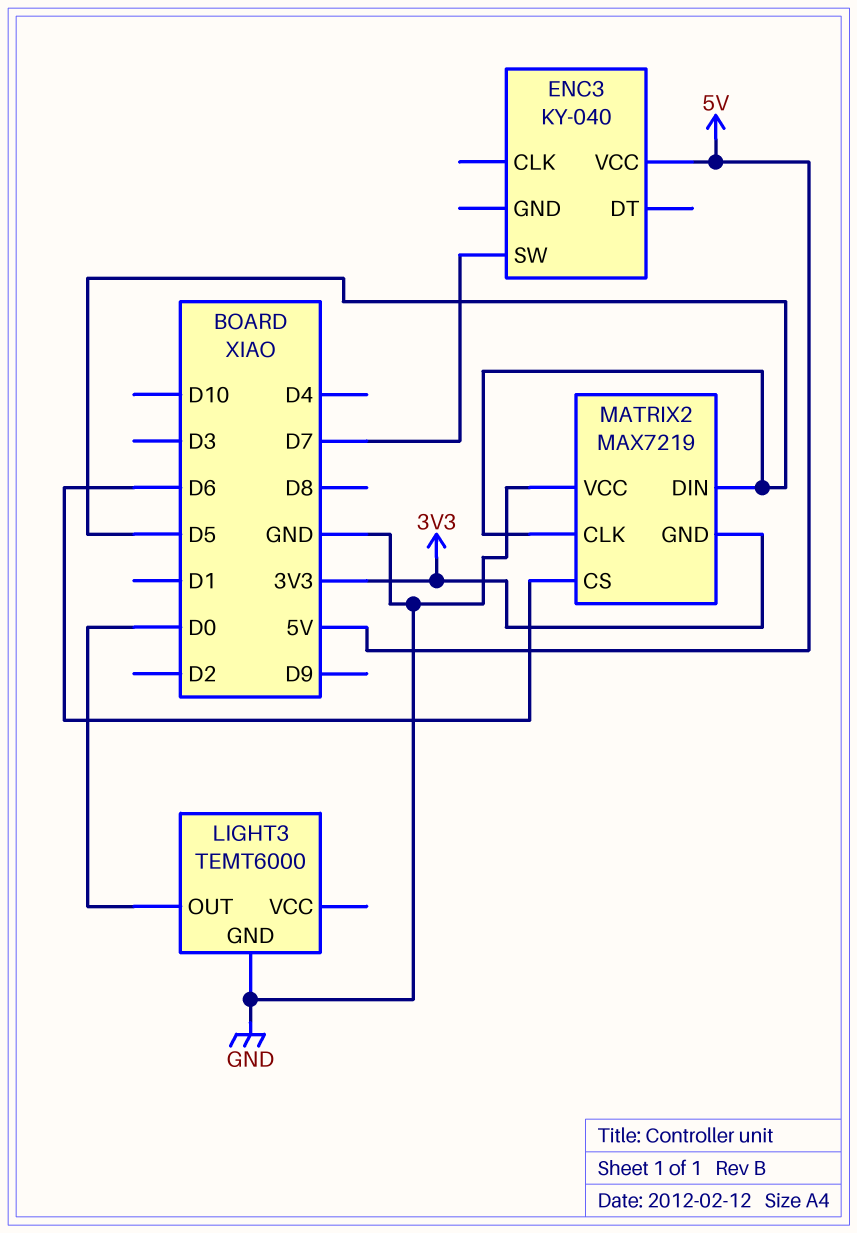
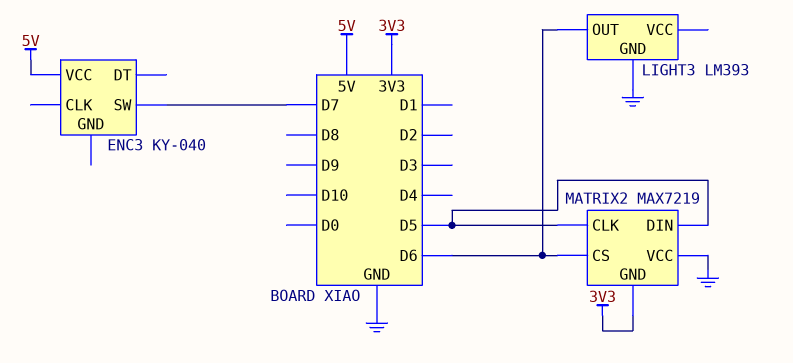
LIGHT3: TEMT6000 -> LM393
LIGHT3 pin OUT: D0 -> D6

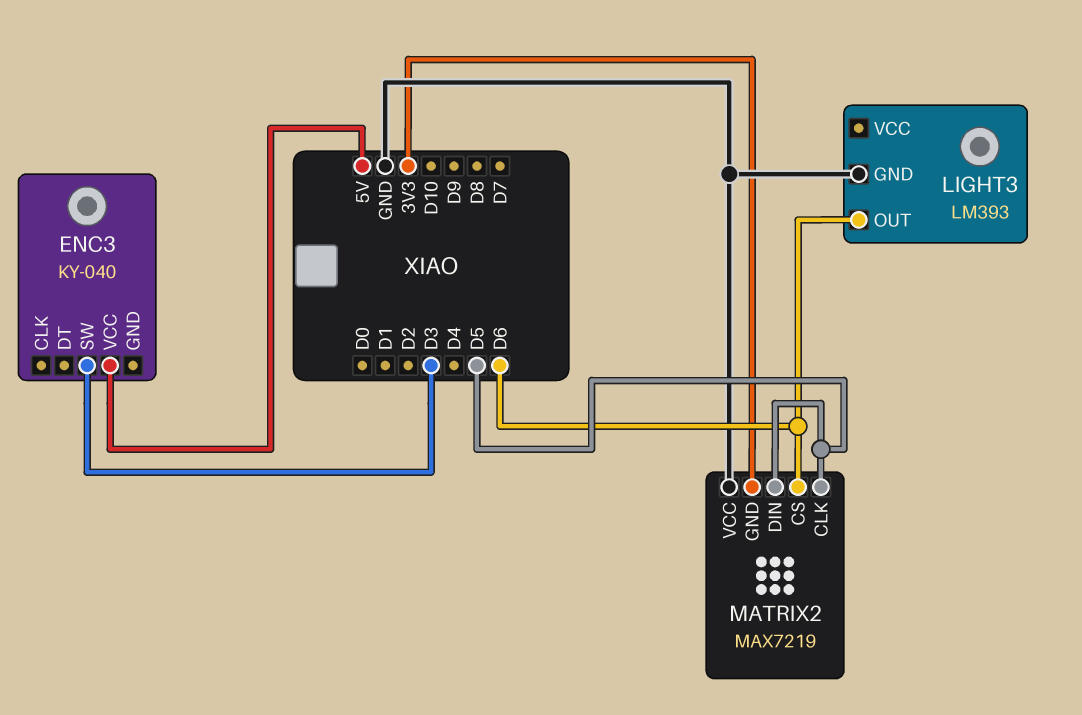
ENC3 pin SW: D7 -> D3

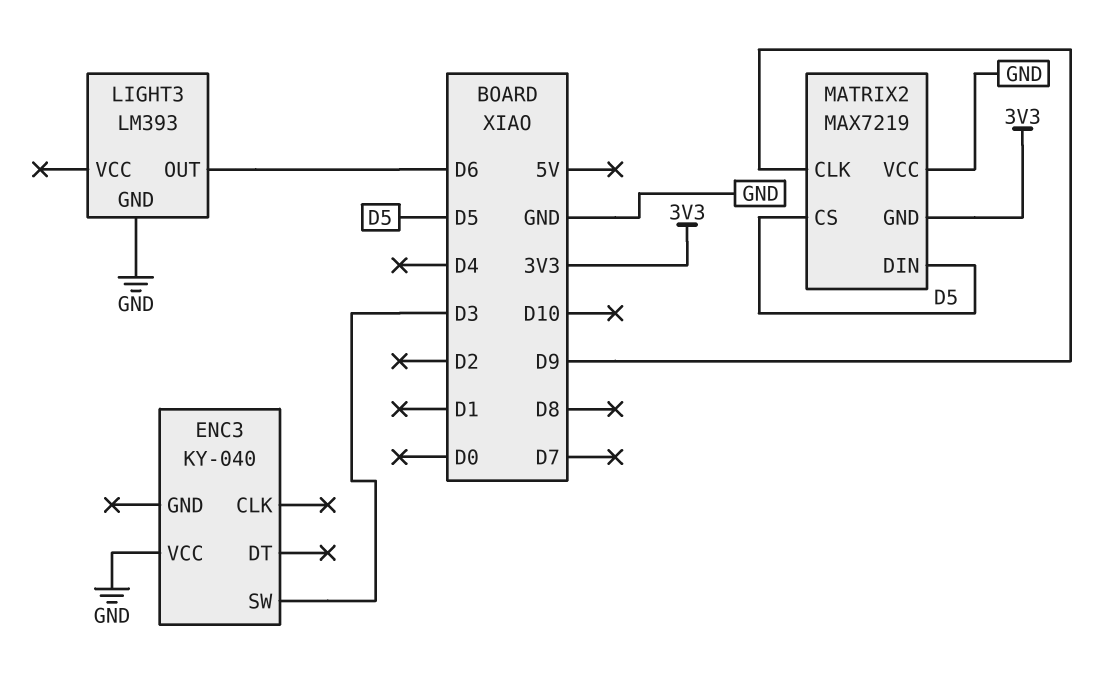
ENC3 pin VCC: 5V -> GND
MATRIX2 pin CLK: D5 -> D9
MATRIX2 pin CS: D6 -> D5

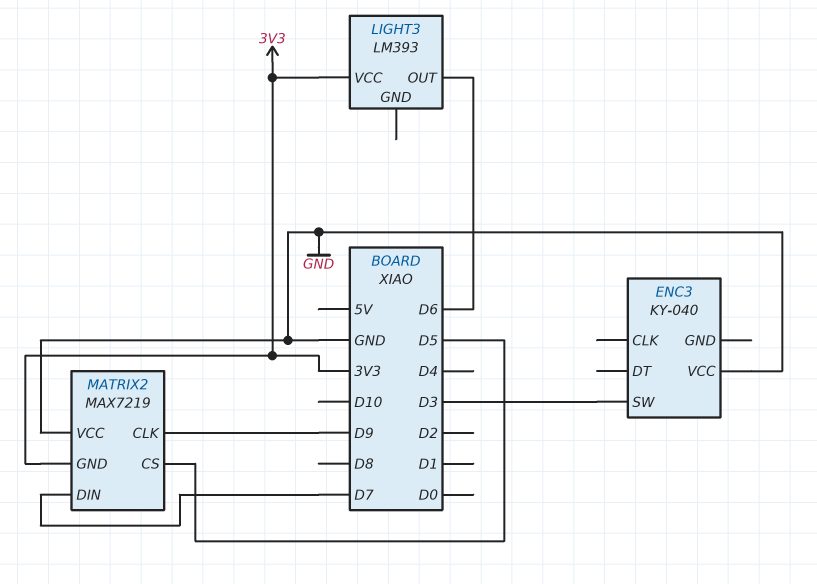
LIGHT3 pin GND: GND -> none
LIGHT3 pin VCC: none -> 3V3
MATRIX2 pin DIN: D5 -> D7

